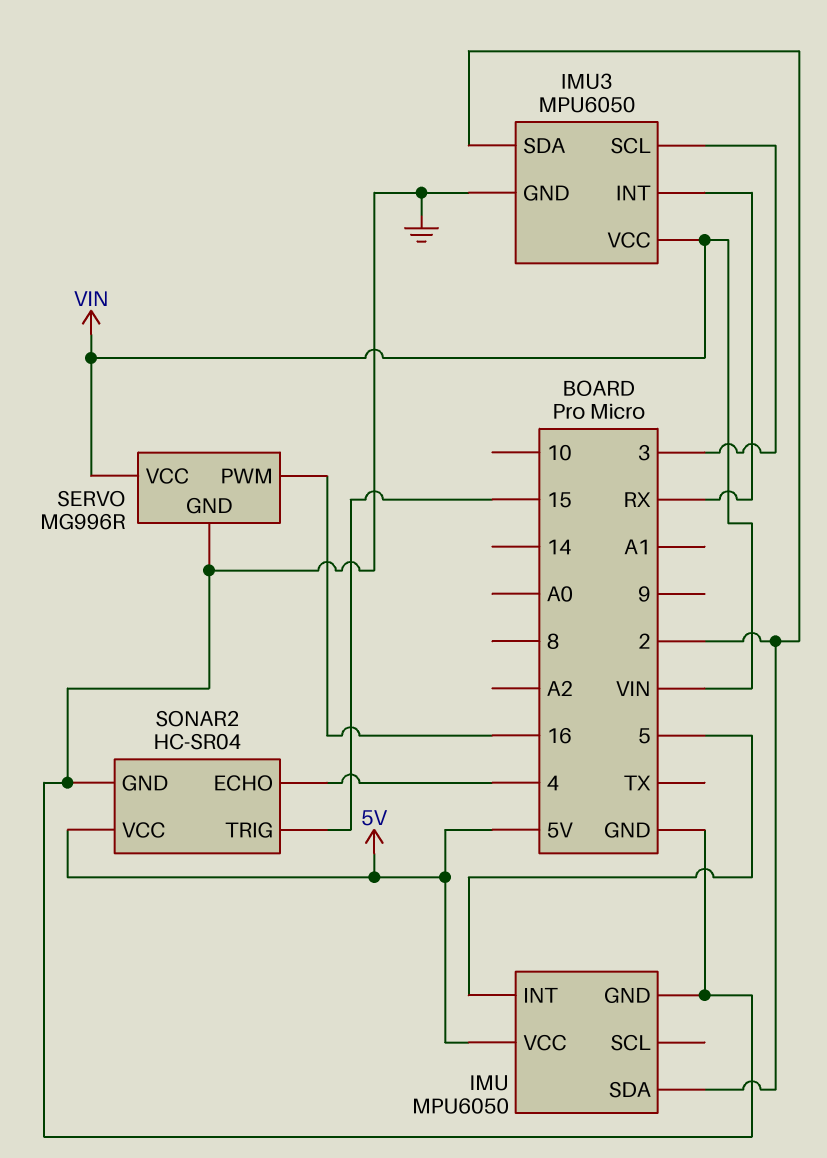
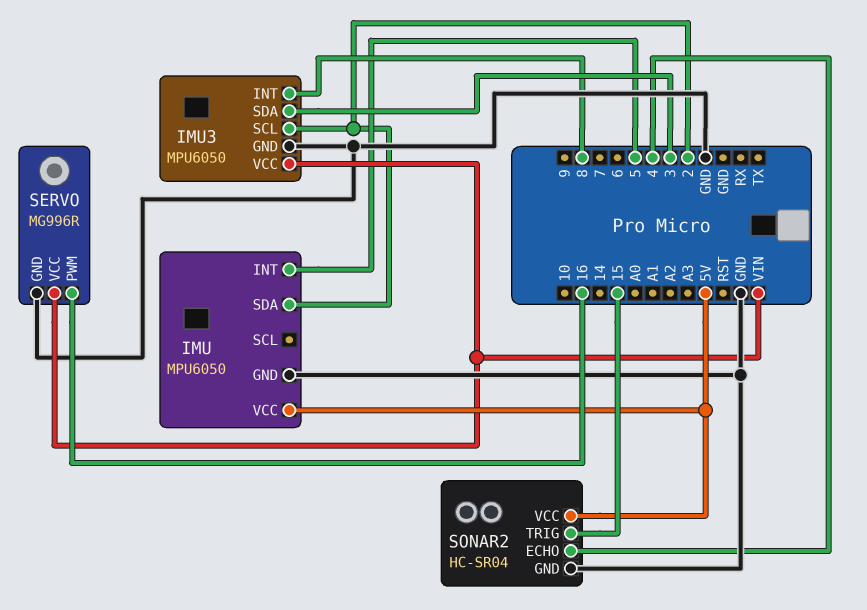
IMU3 pin INT: RX -> 8
IMU3 pin SCL: 3 -> 2
IMU3 pin SDA: 2 -> 3

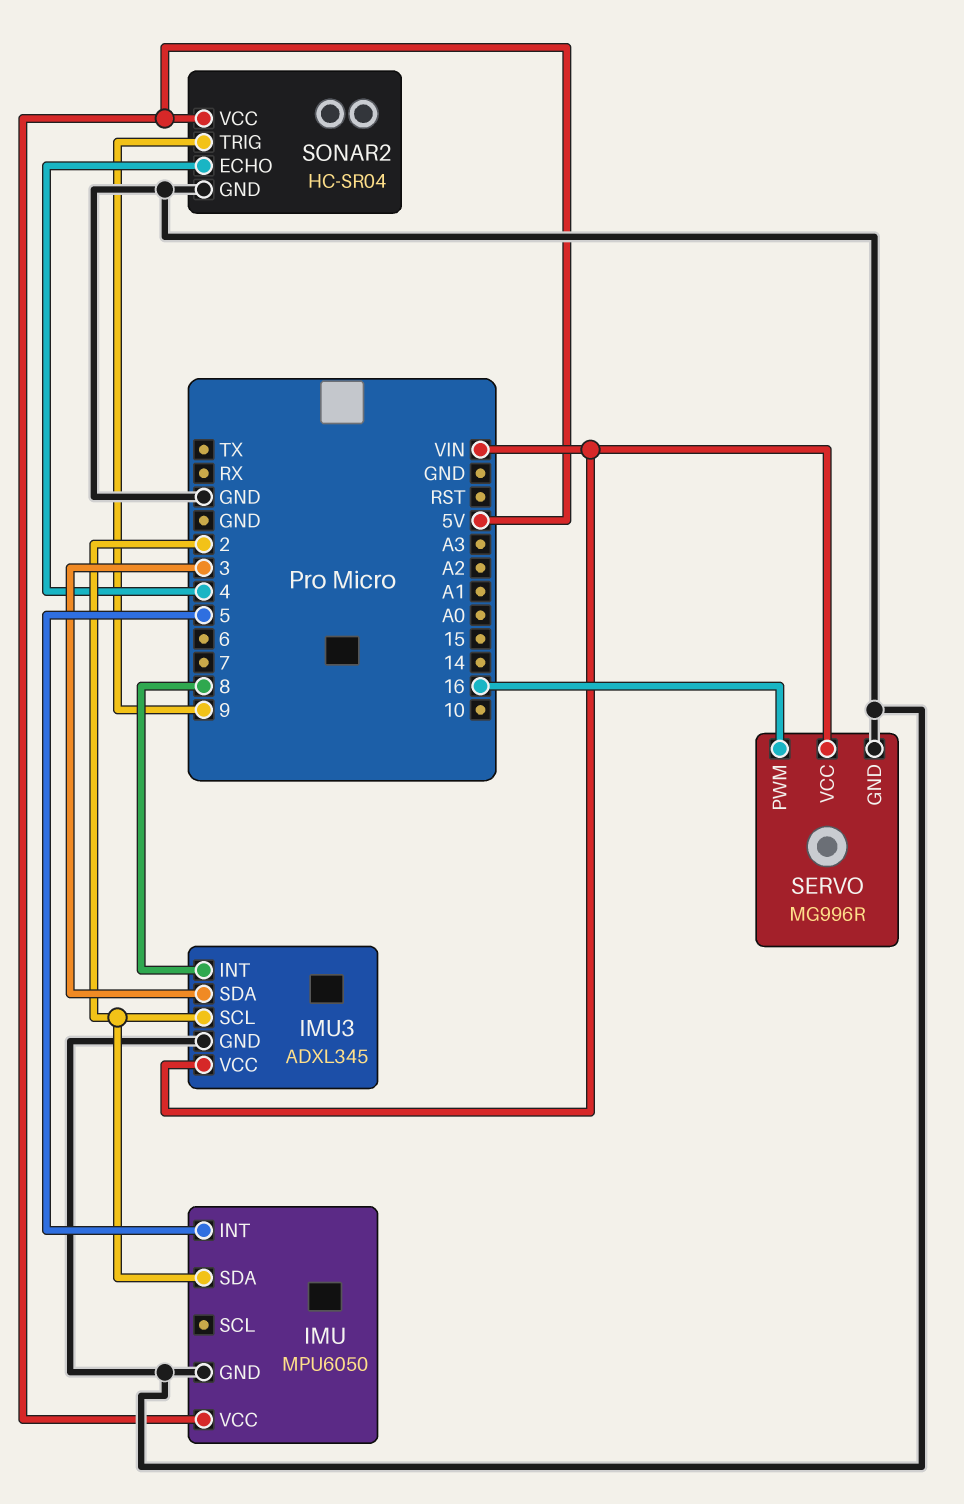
IMU3: MPU6050 -> ADXL345
SONAR2 pin TRIG: 15 -> 9

